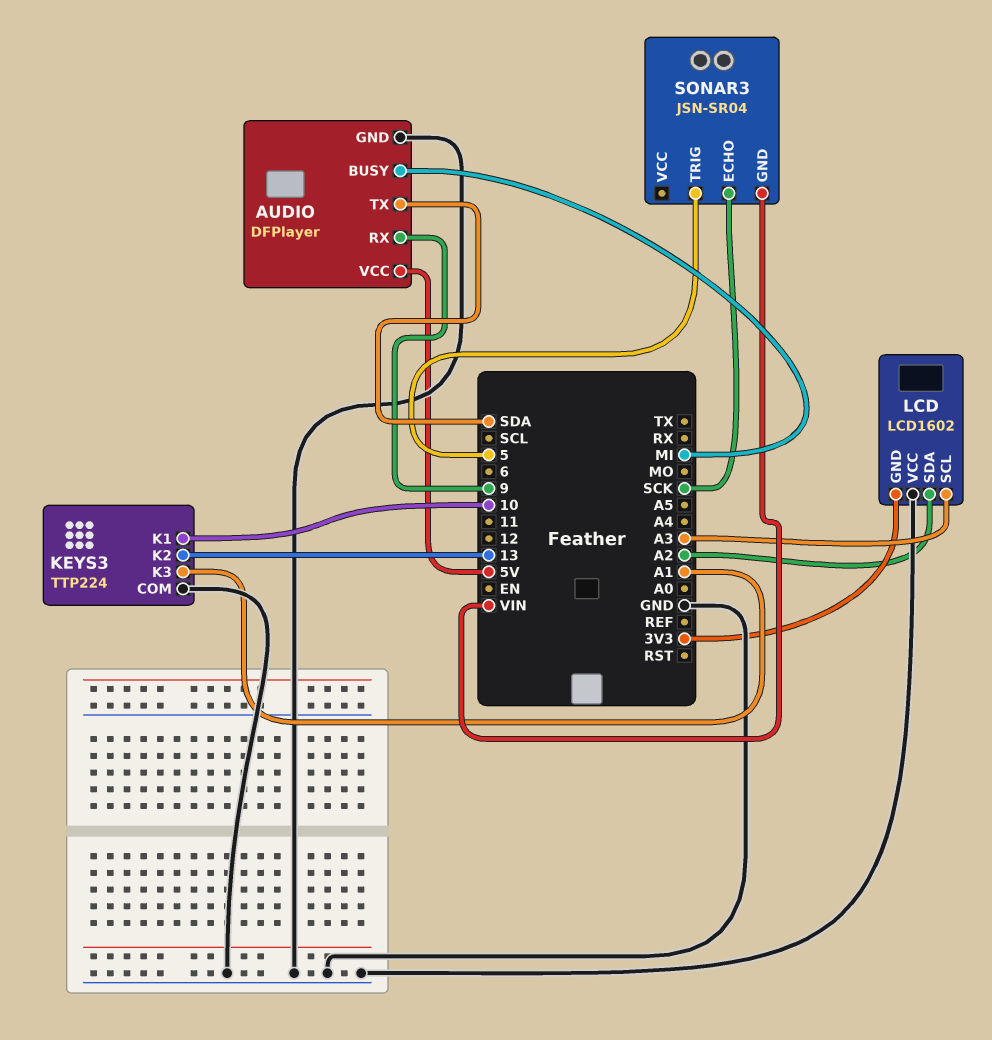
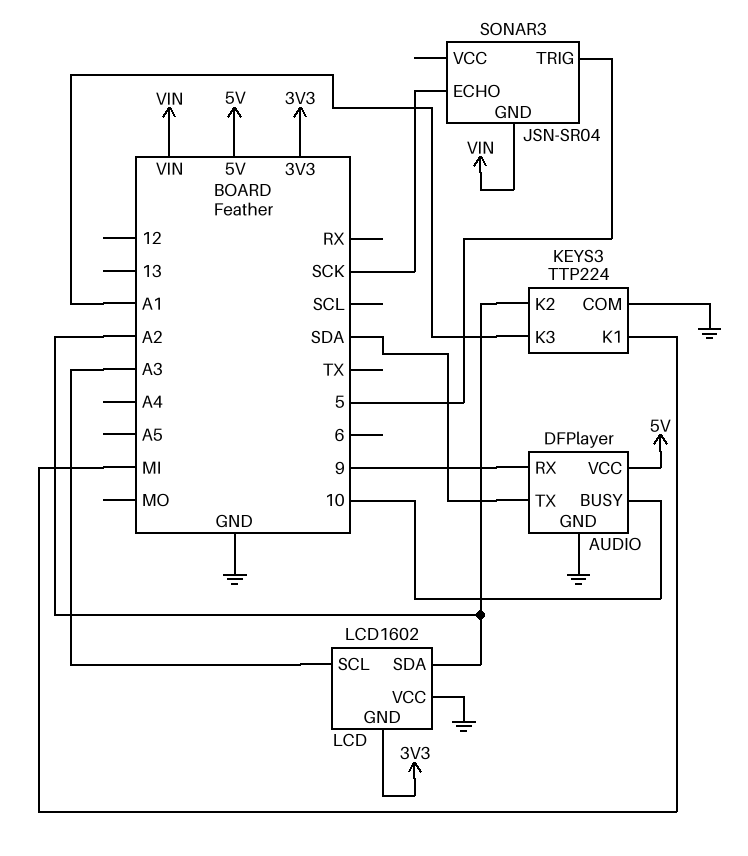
AUDIO pin BUSY: MI -> 10
KEYS3 pin K1: 10 -> MI
KEYS3 pin K2: 13 -> A2

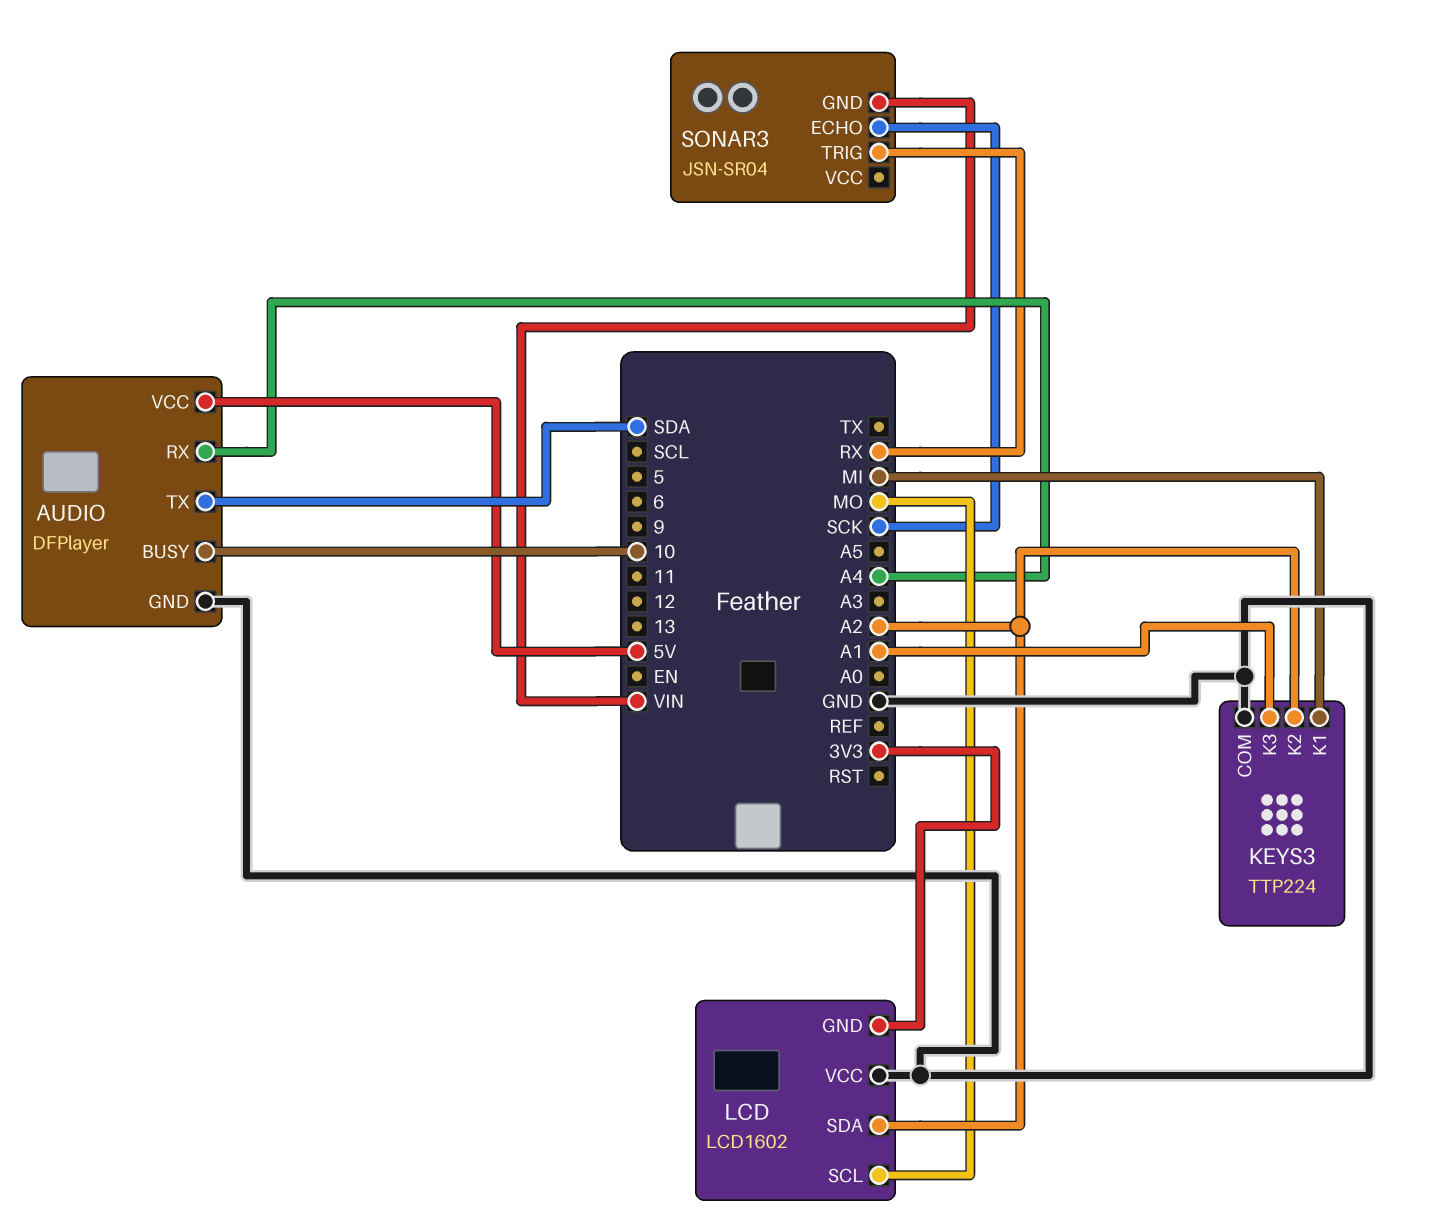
AUDIO pin RX: 9 -> A4
LCD pin SCL: A3 -> MO
SONAR3 pin TRIG: 5 -> RX

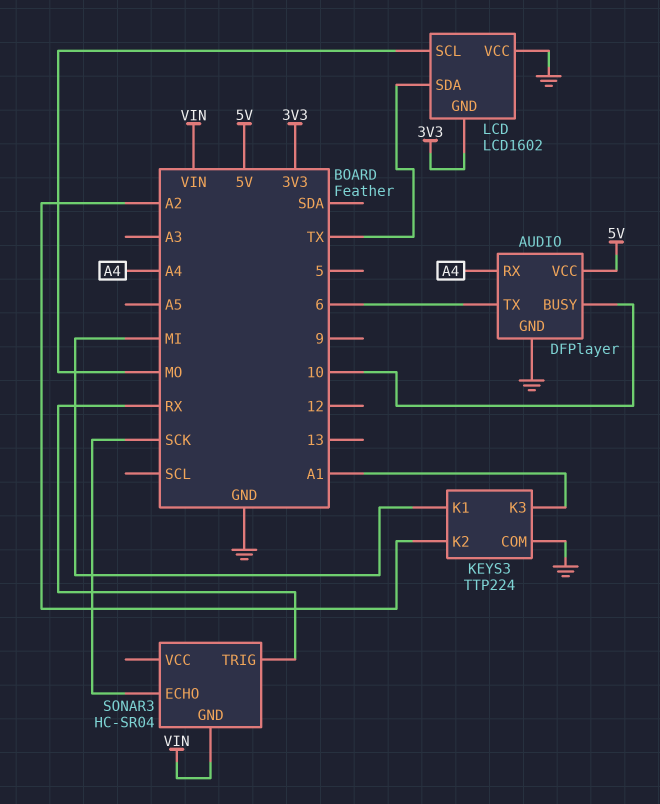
AUDIO pin TX: SDA -> 6
LCD pin SDA: A2 -> TX
SONAR3: JSN-SR04 -> HC-SR04

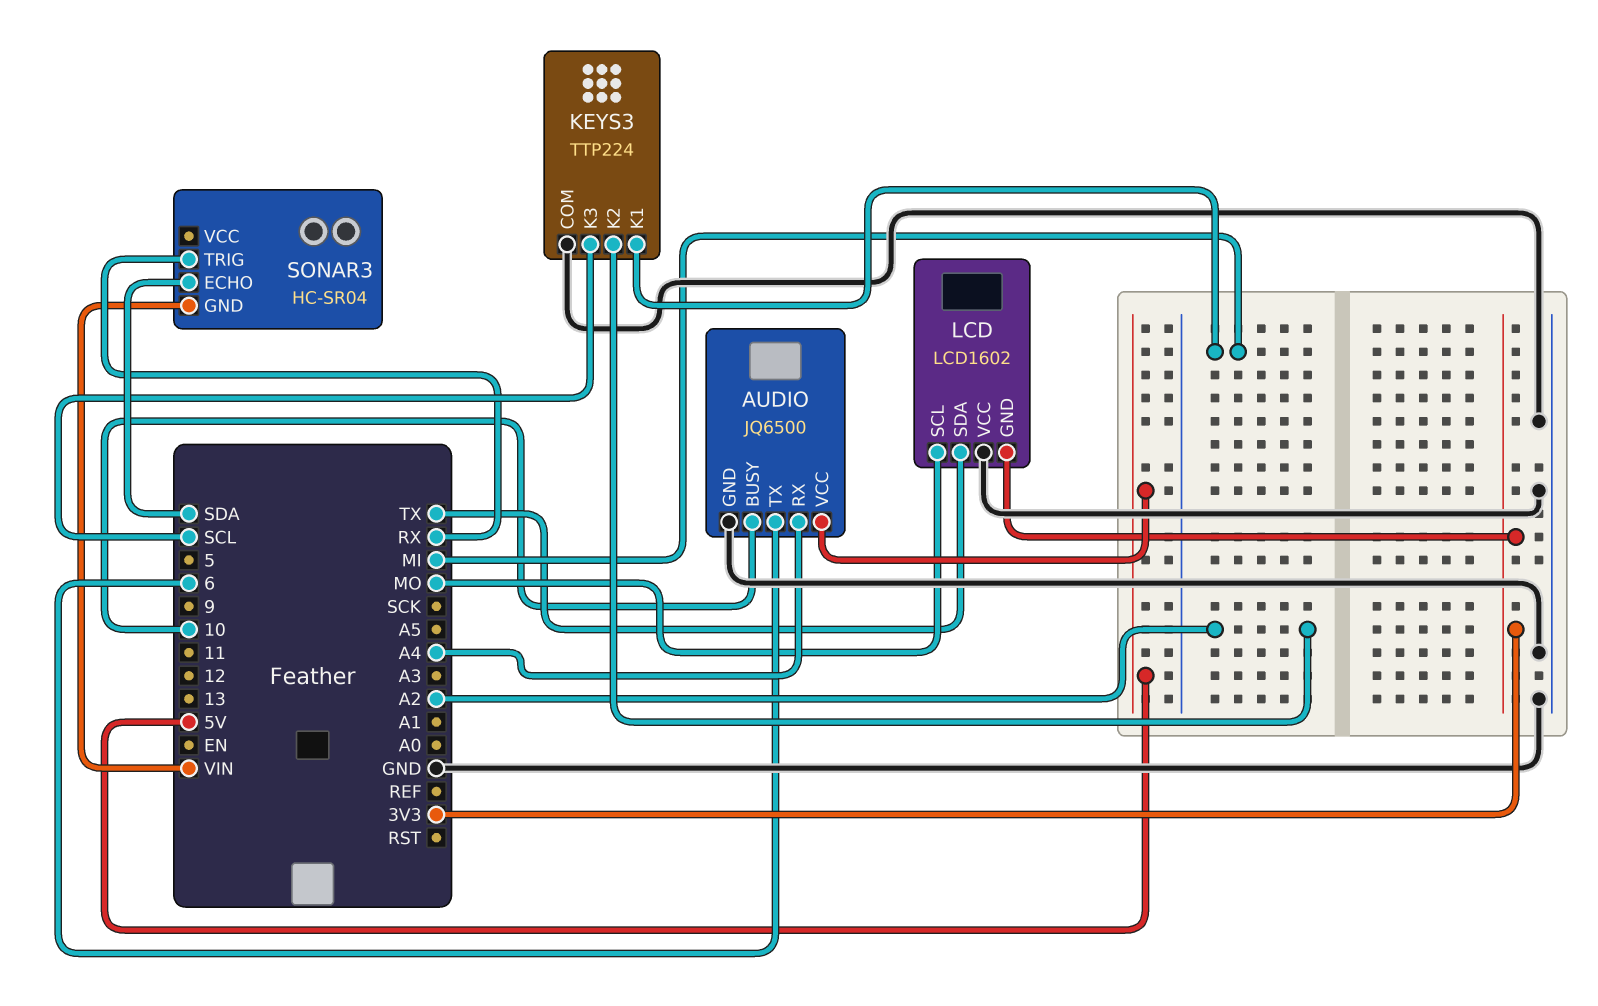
AUDIO: DFPlayer -> JQ6500
KEYS3 pin K3: A1 -> SCL
SONAR3 pin ECHO: SCK -> SDA

